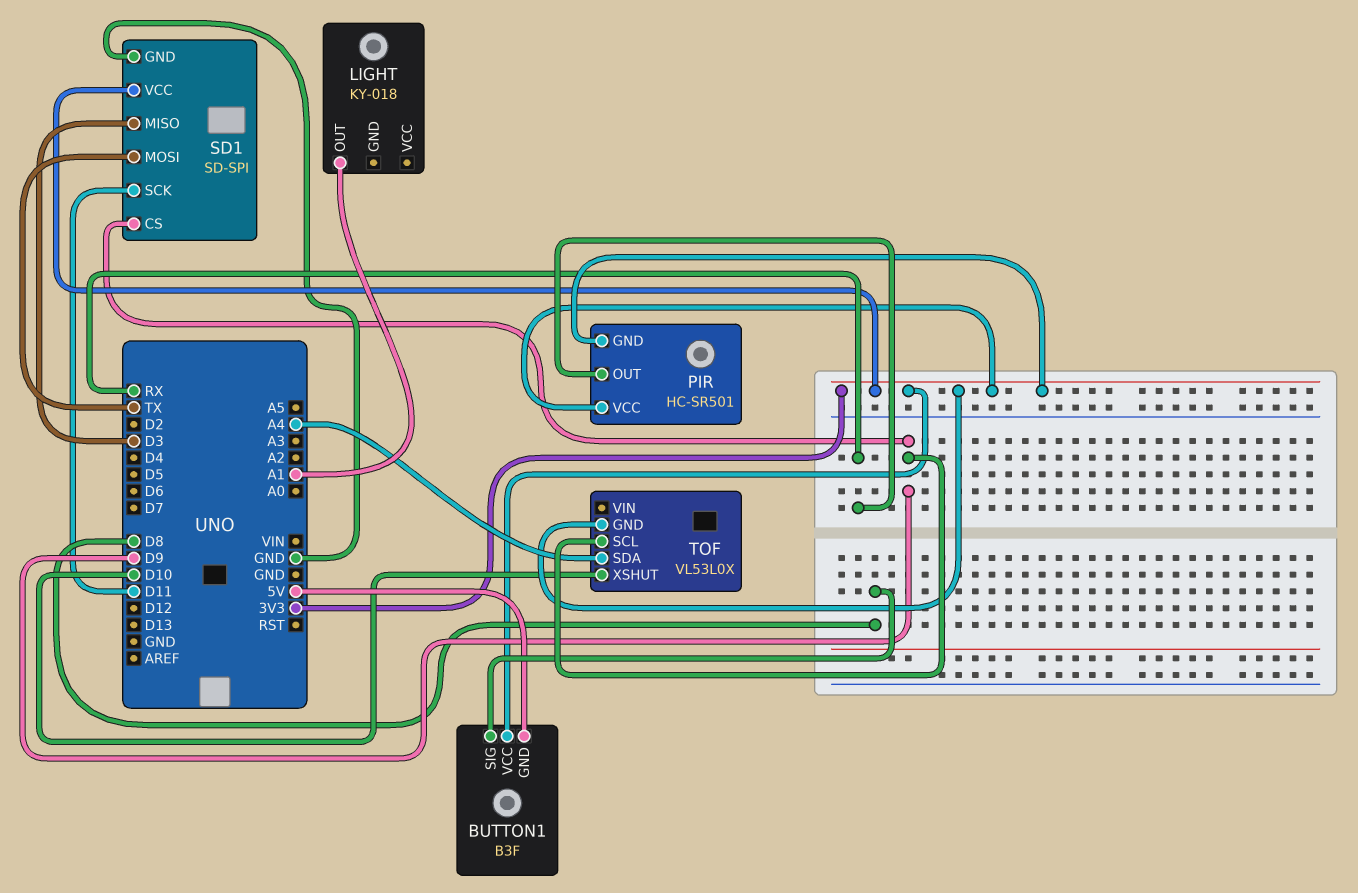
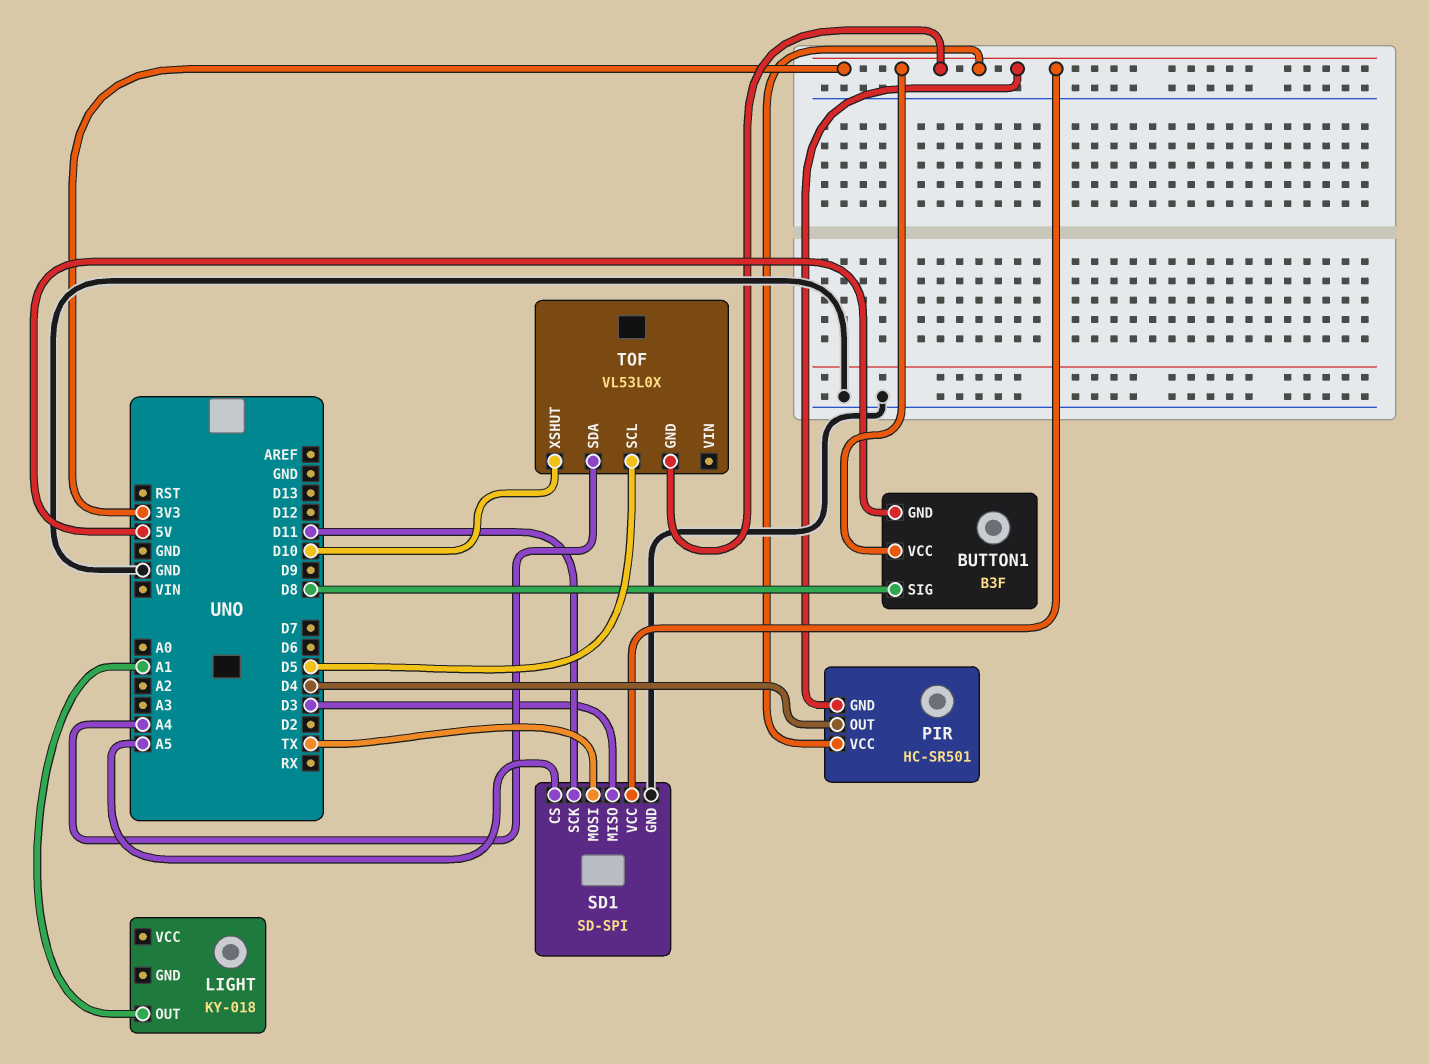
PIR pin OUT: RX -> D4
SD1 pin CS: D9 -> A5
TOF pin SCL: D9 -> D5

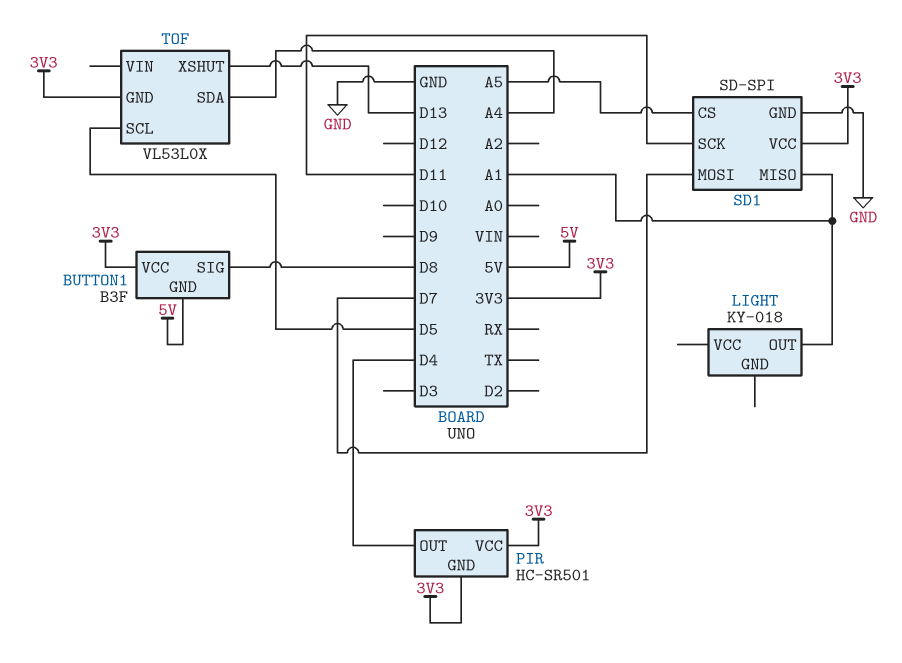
SD1 pin MISO: D3 -> A1
SD1 pin MOSI: TX -> D7
TOF pin XSHUT: D10 -> D13

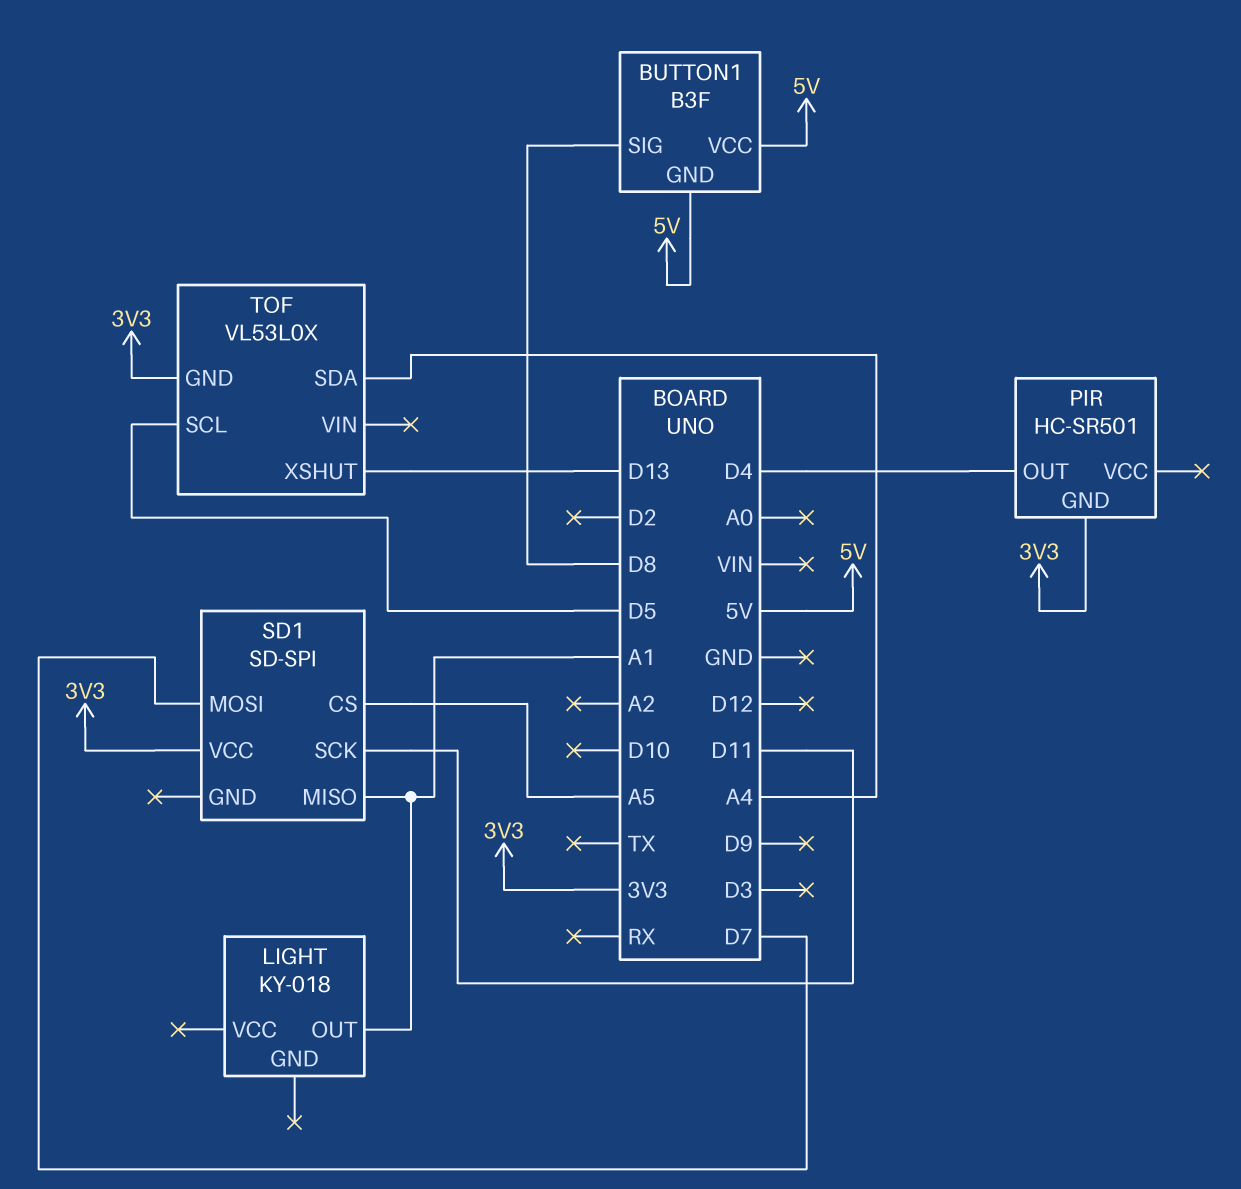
BUTTON1 pin VCC: 3V3 -> 5V
PIR pin VCC: 3V3 -> none
SD1 pin GND: GND -> none

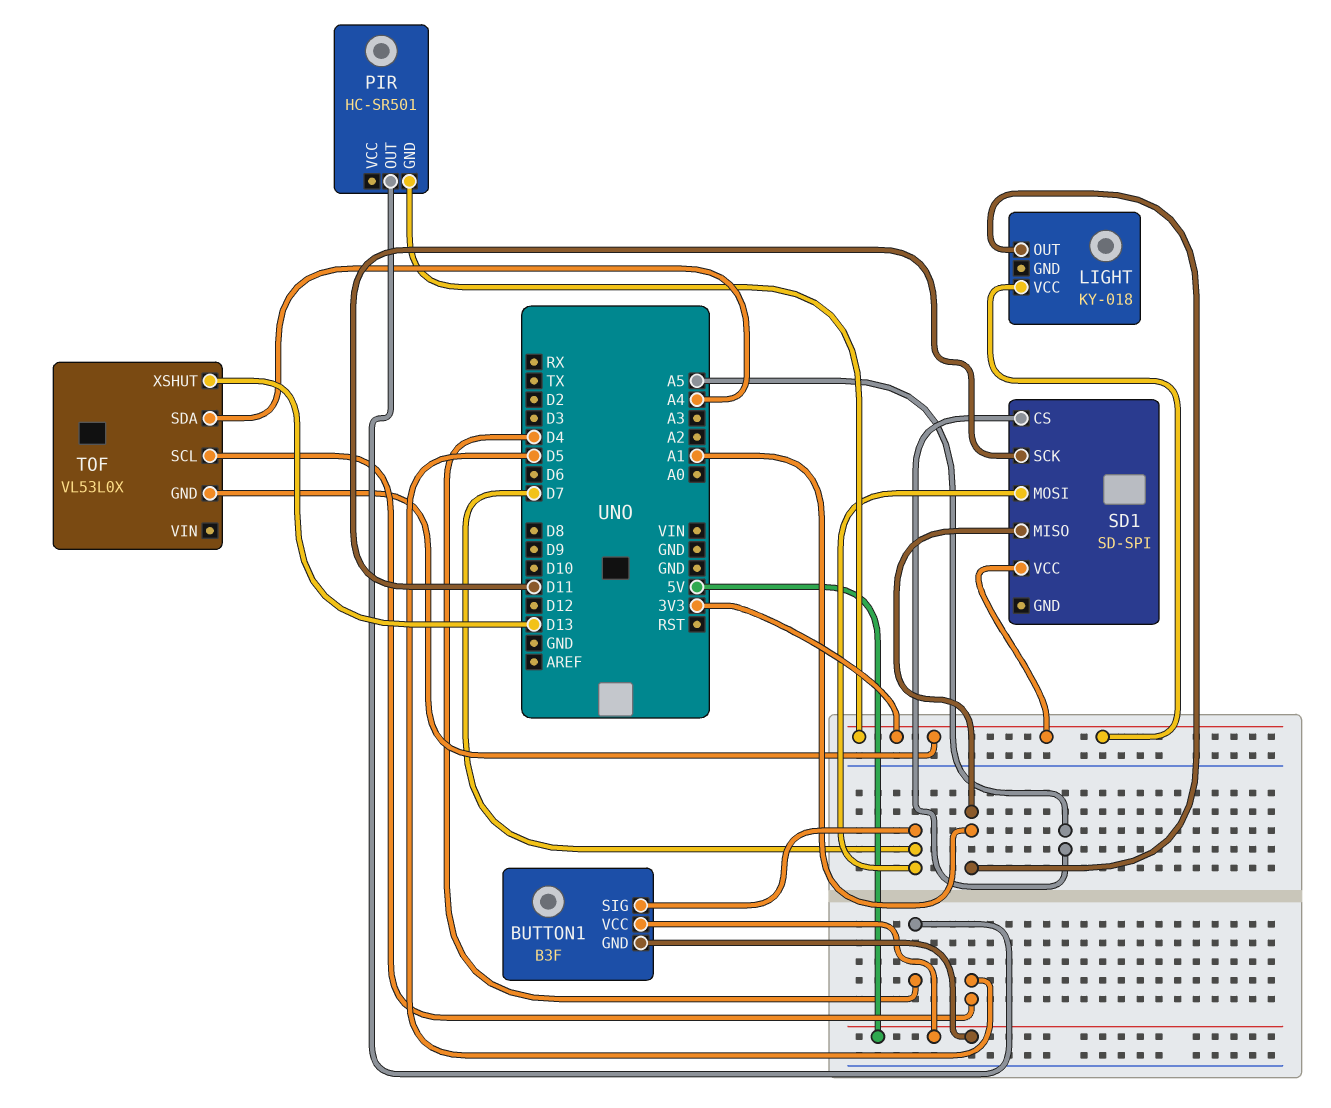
BUTTON1 pin SIG: D8 -> D7
LIGHT pin VCC: none -> 3V3

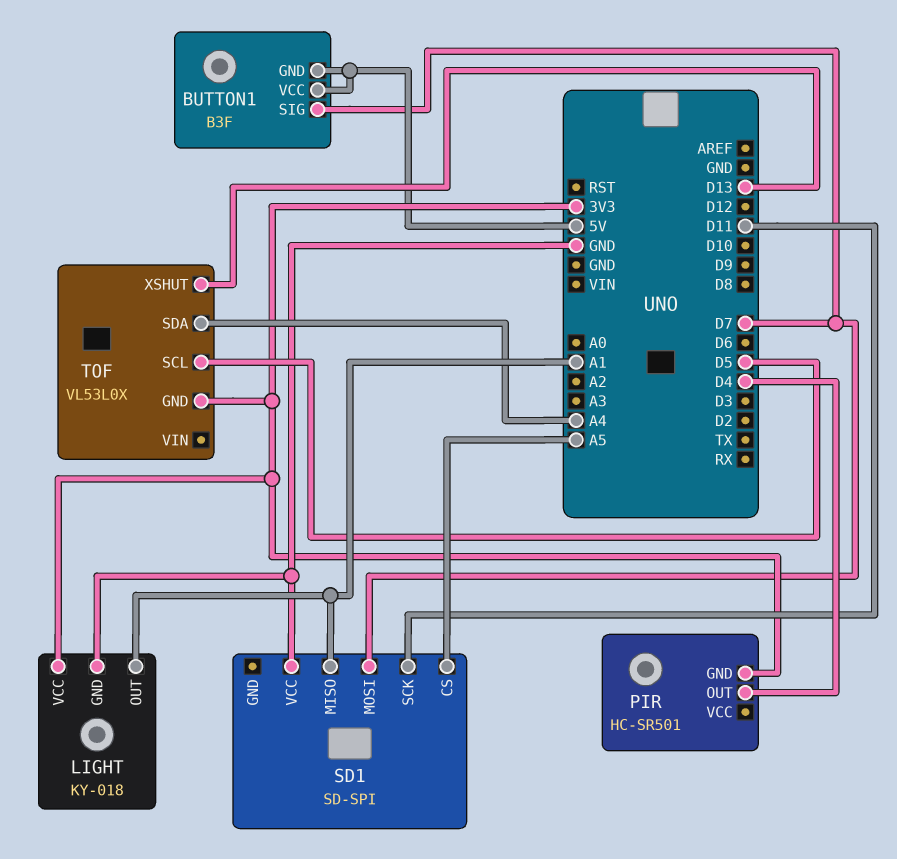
LIGHT pin GND: none -> GND
SD1 pin VCC: 3V3 -> GND

